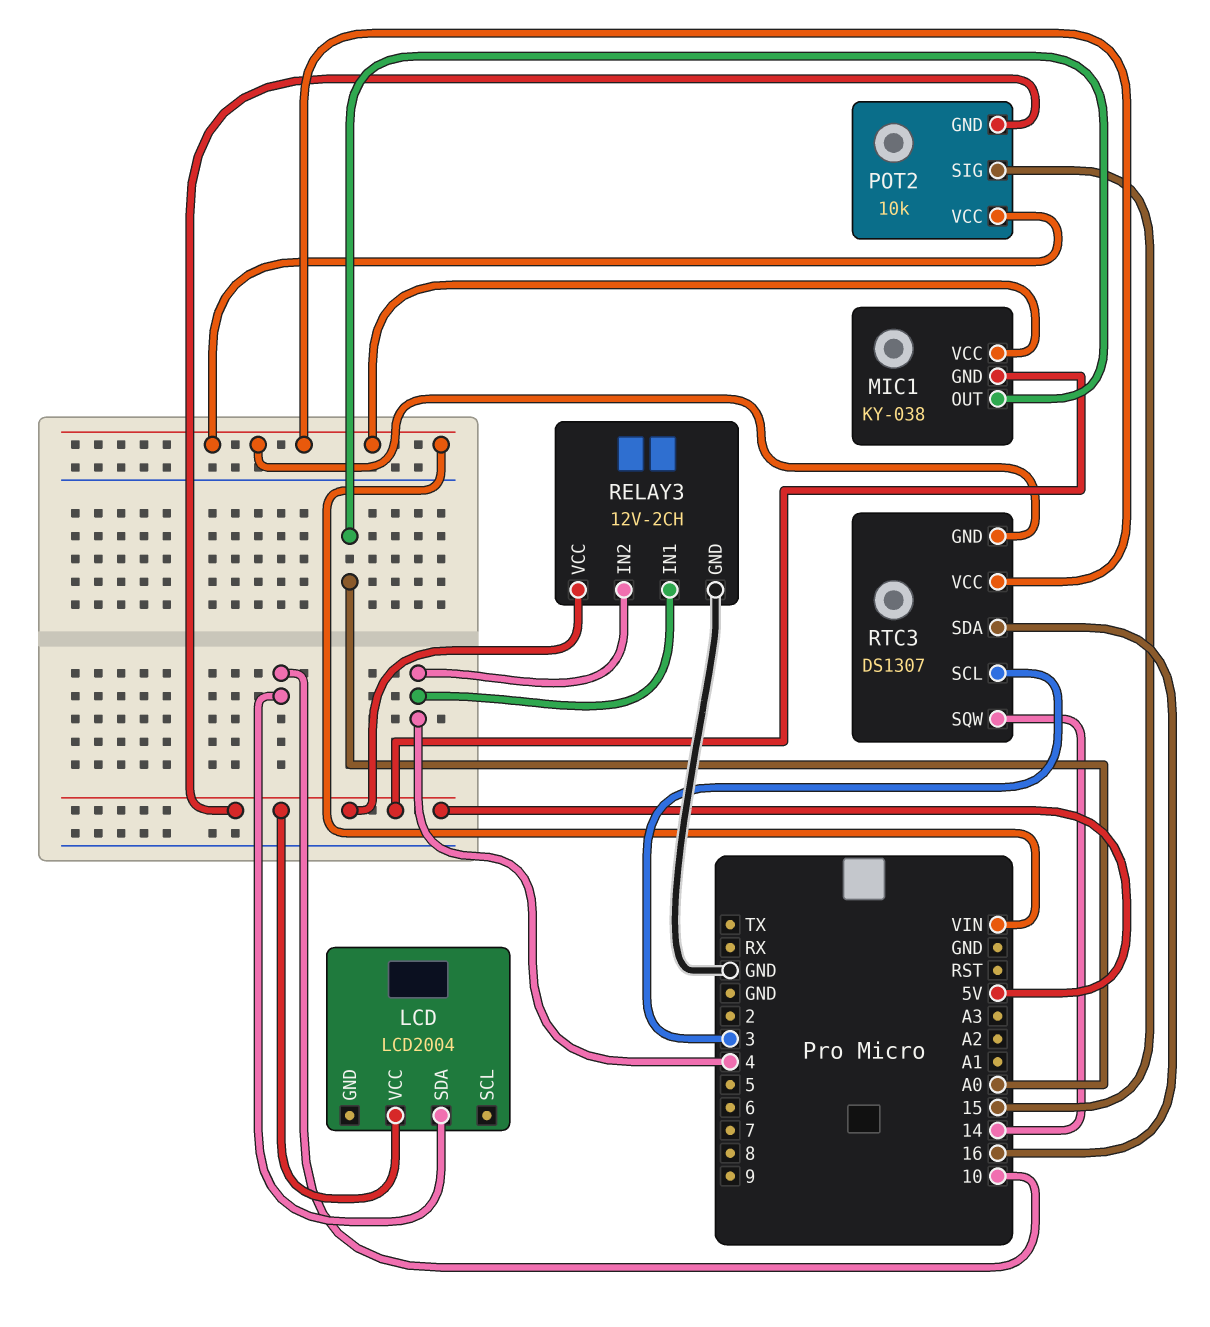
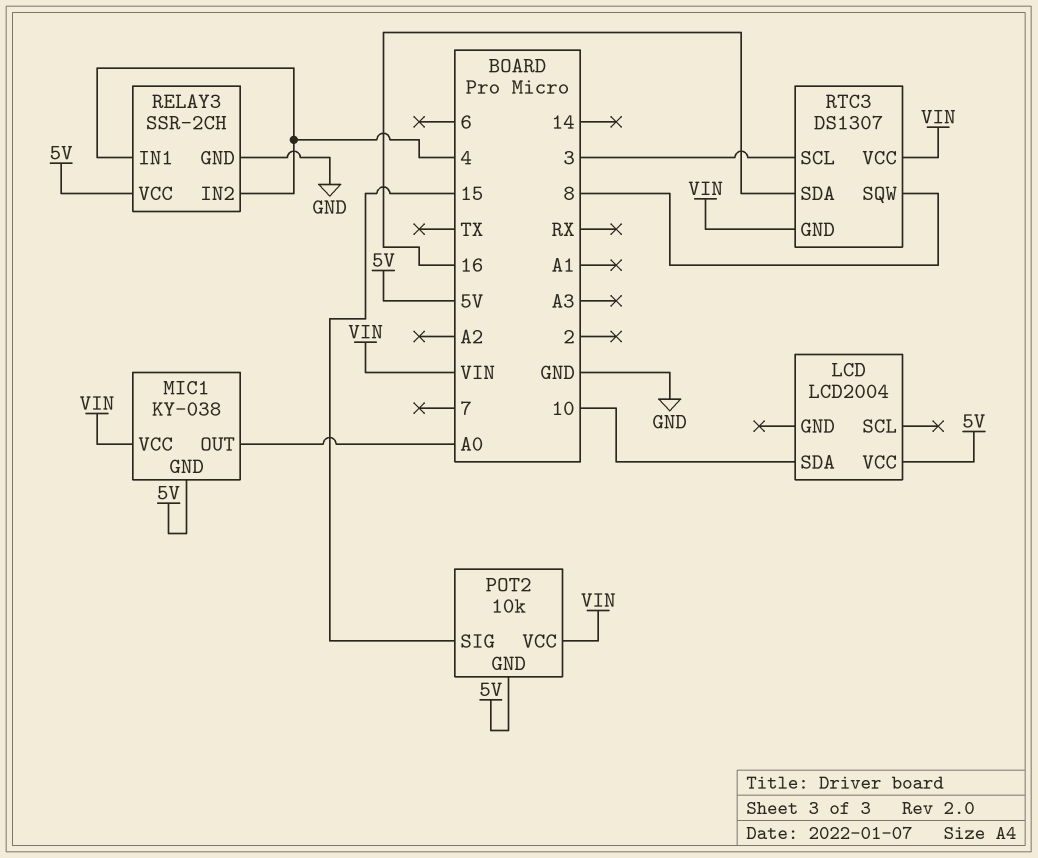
RELAY3: 12V-2CH -> SSR-2CH
RTC3 pin SQW: 14 -> 8

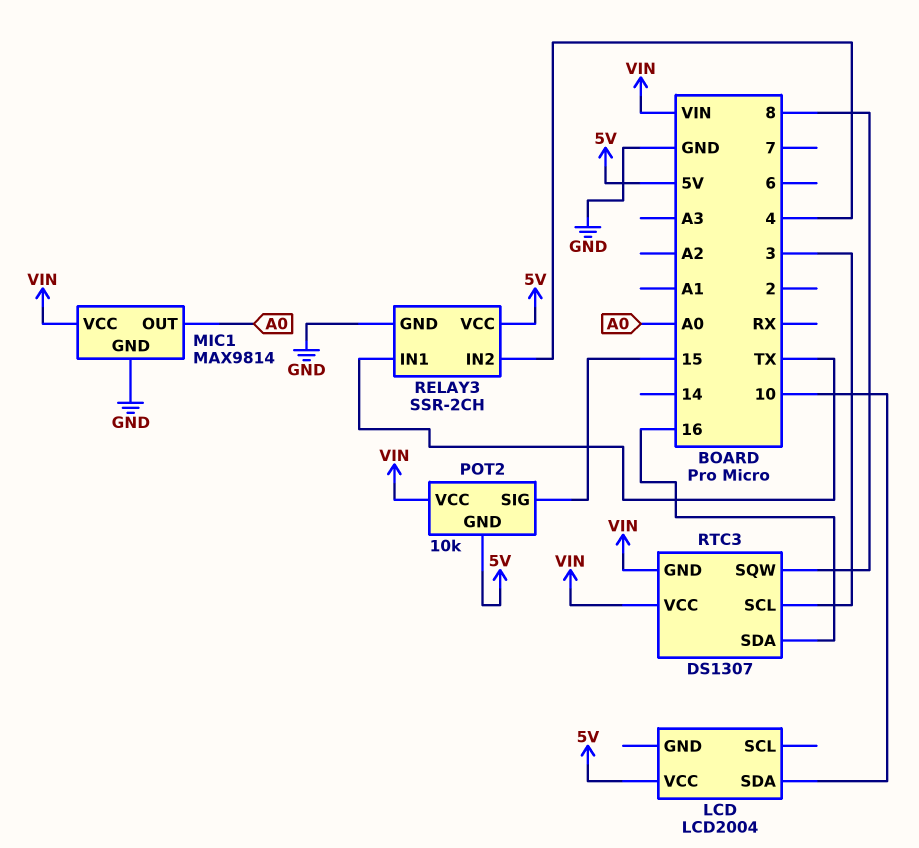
MIC1: KY-038 -> MAX9814
MIC1 pin GND: 5V -> GND
RELAY3 pin IN1: 4 -> TX

